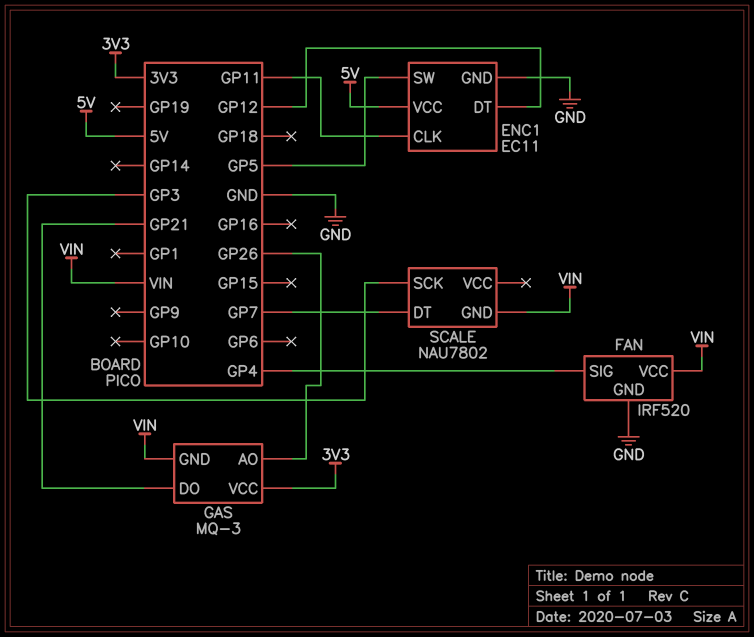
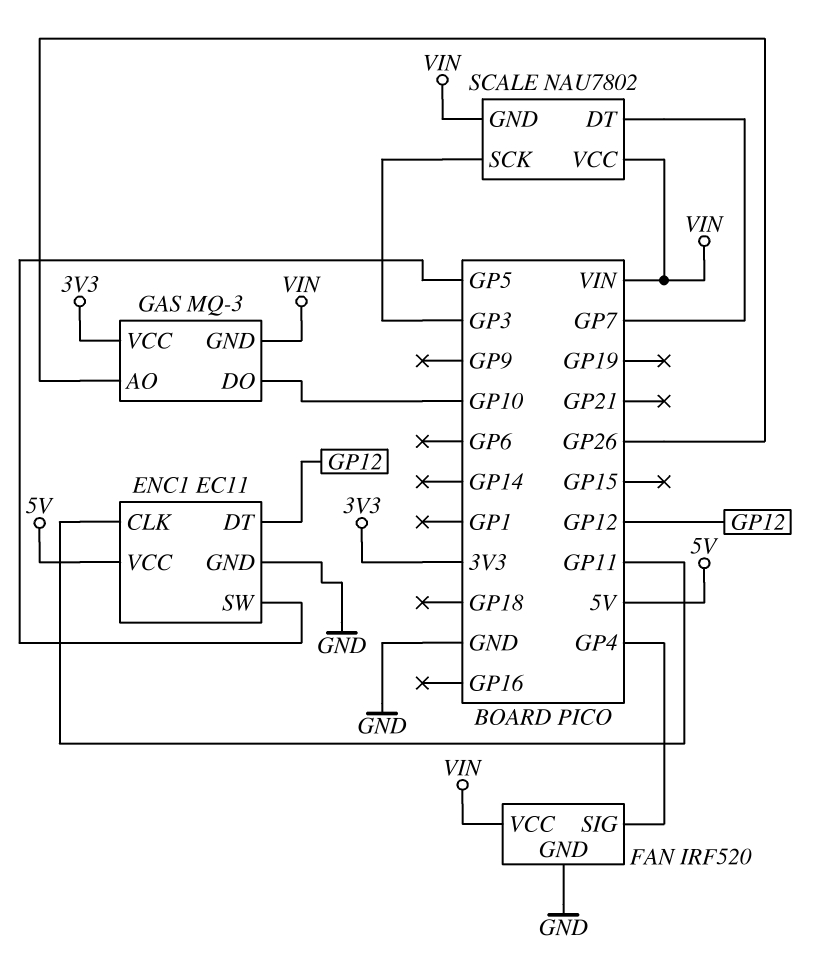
GAS pin DO: GP21 -> GP10
SCALE pin VCC: none -> VIN

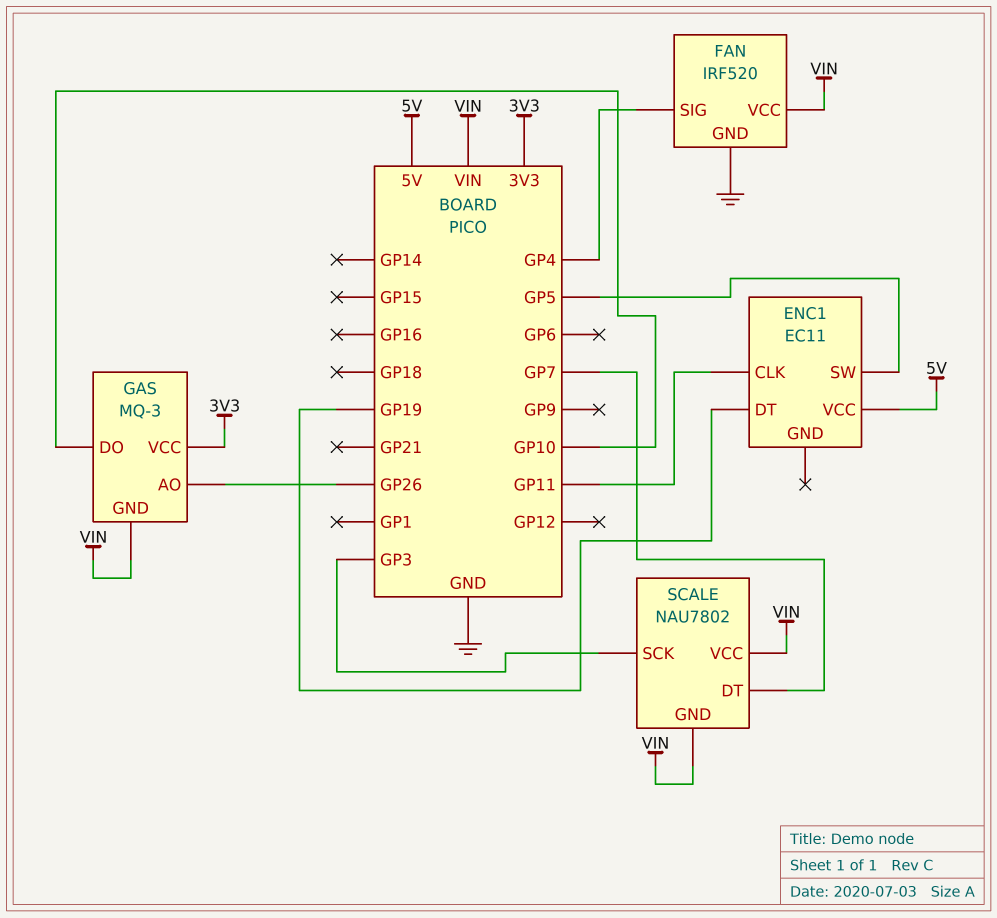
ENC1 pin DT: GP12 -> GP19
ENC1 pin GND: GND -> none

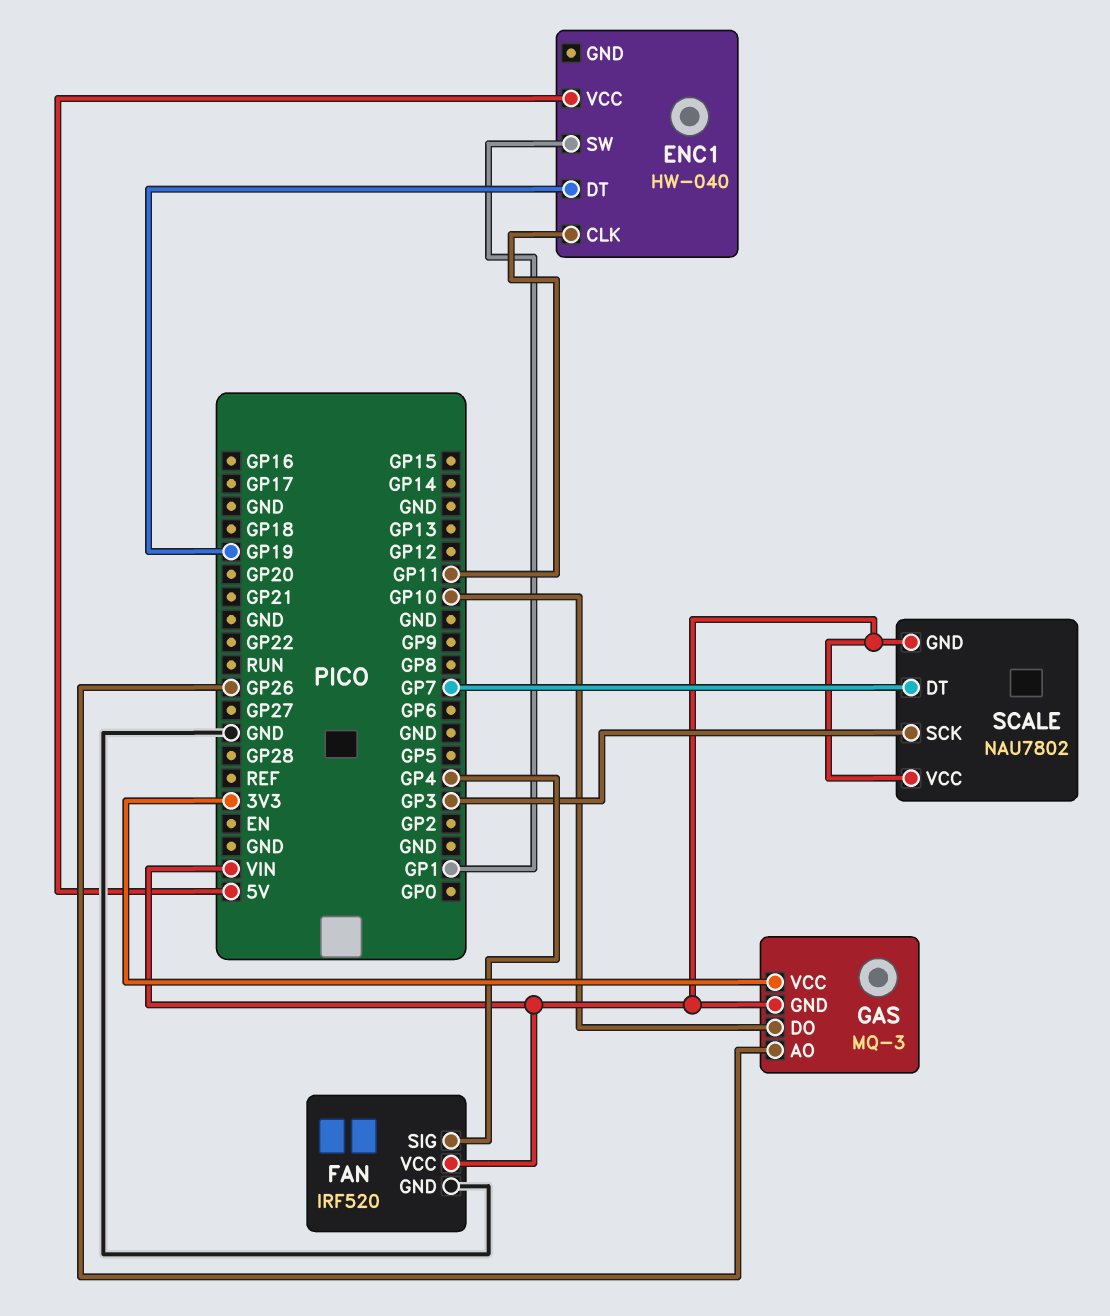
ENC1: EC11 -> HW-040
ENC1 pin SW: GP5 -> GP1

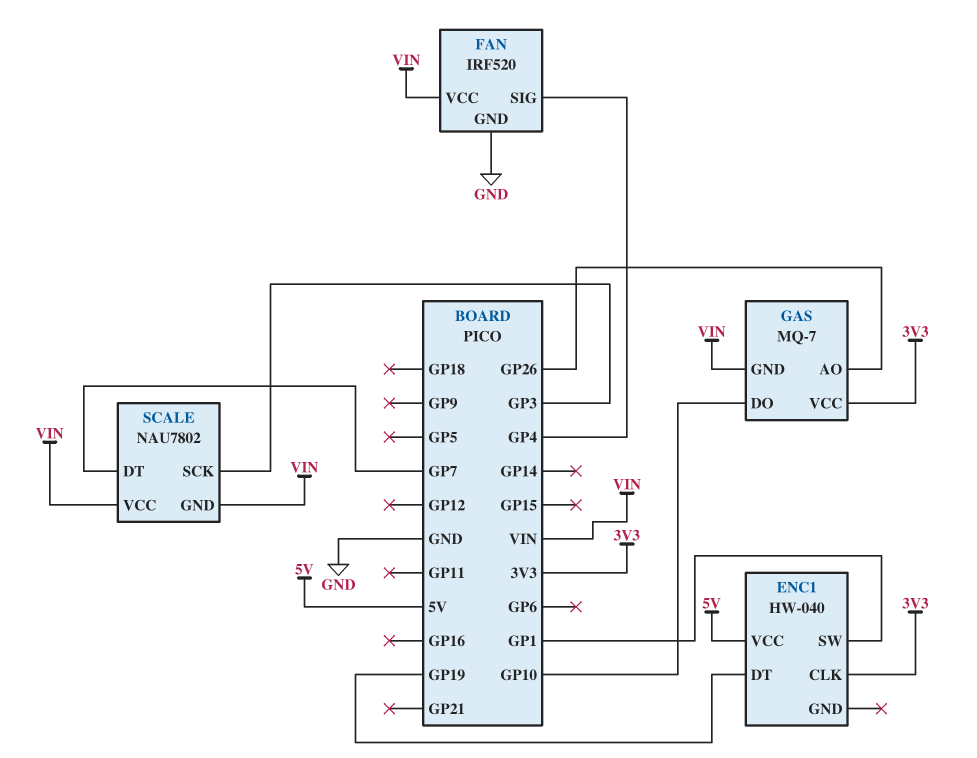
ENC1 pin CLK: GP11 -> 3V3
GAS: MQ-3 -> MQ-7

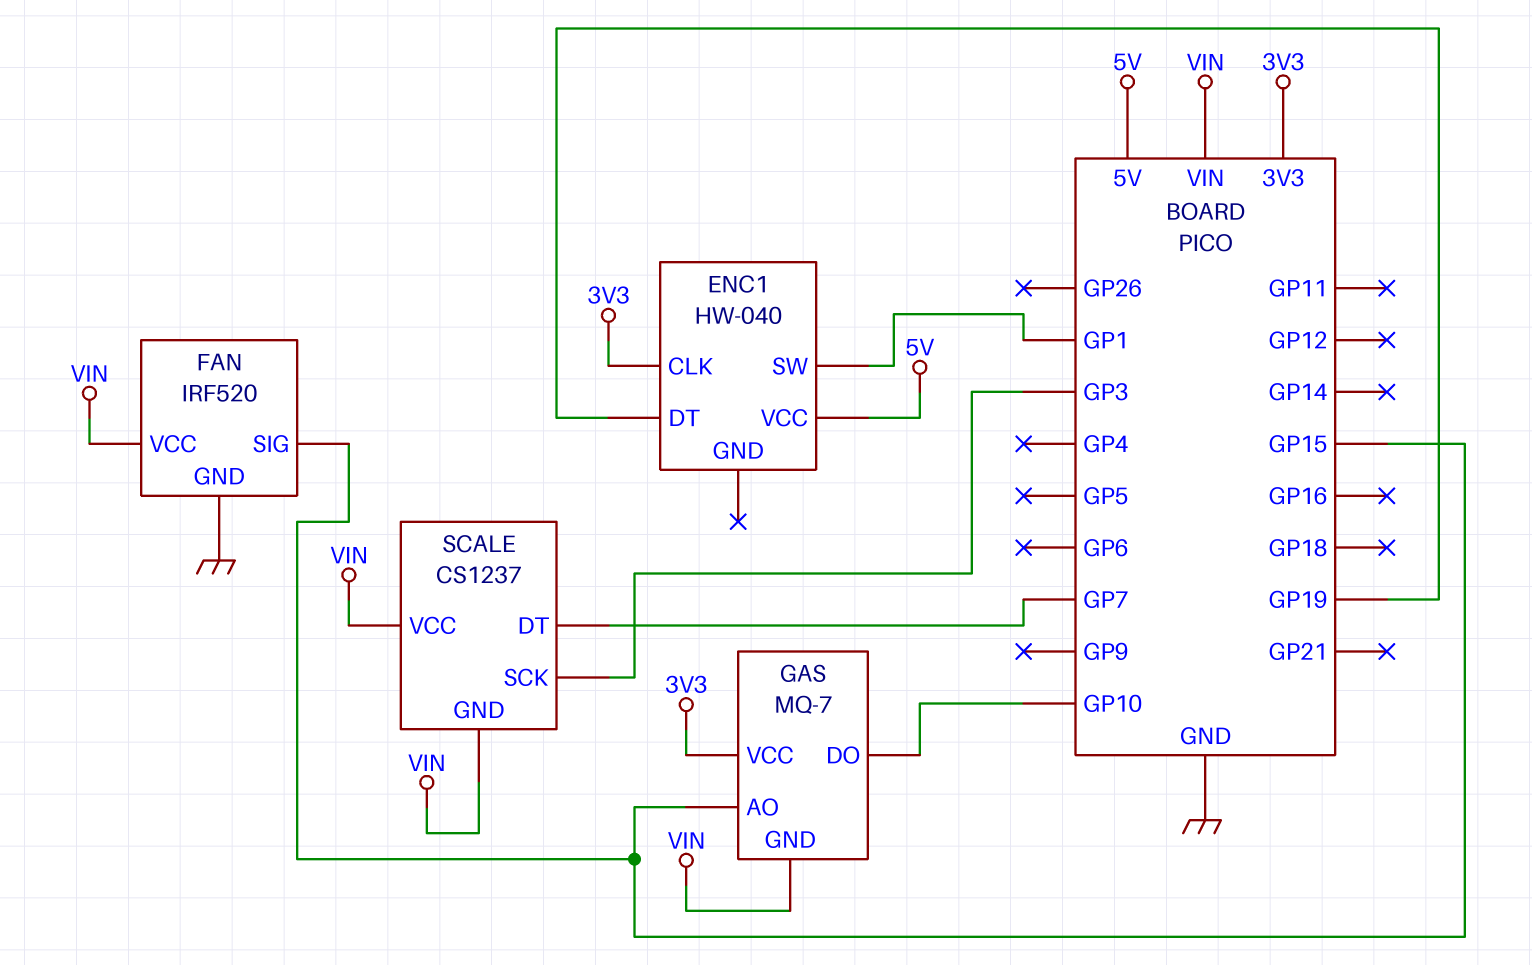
FAN pin SIG: GP4 -> GP15
GAS pin AO: GP26 -> GP15
SCALE: NAU7802 -> CS1237

